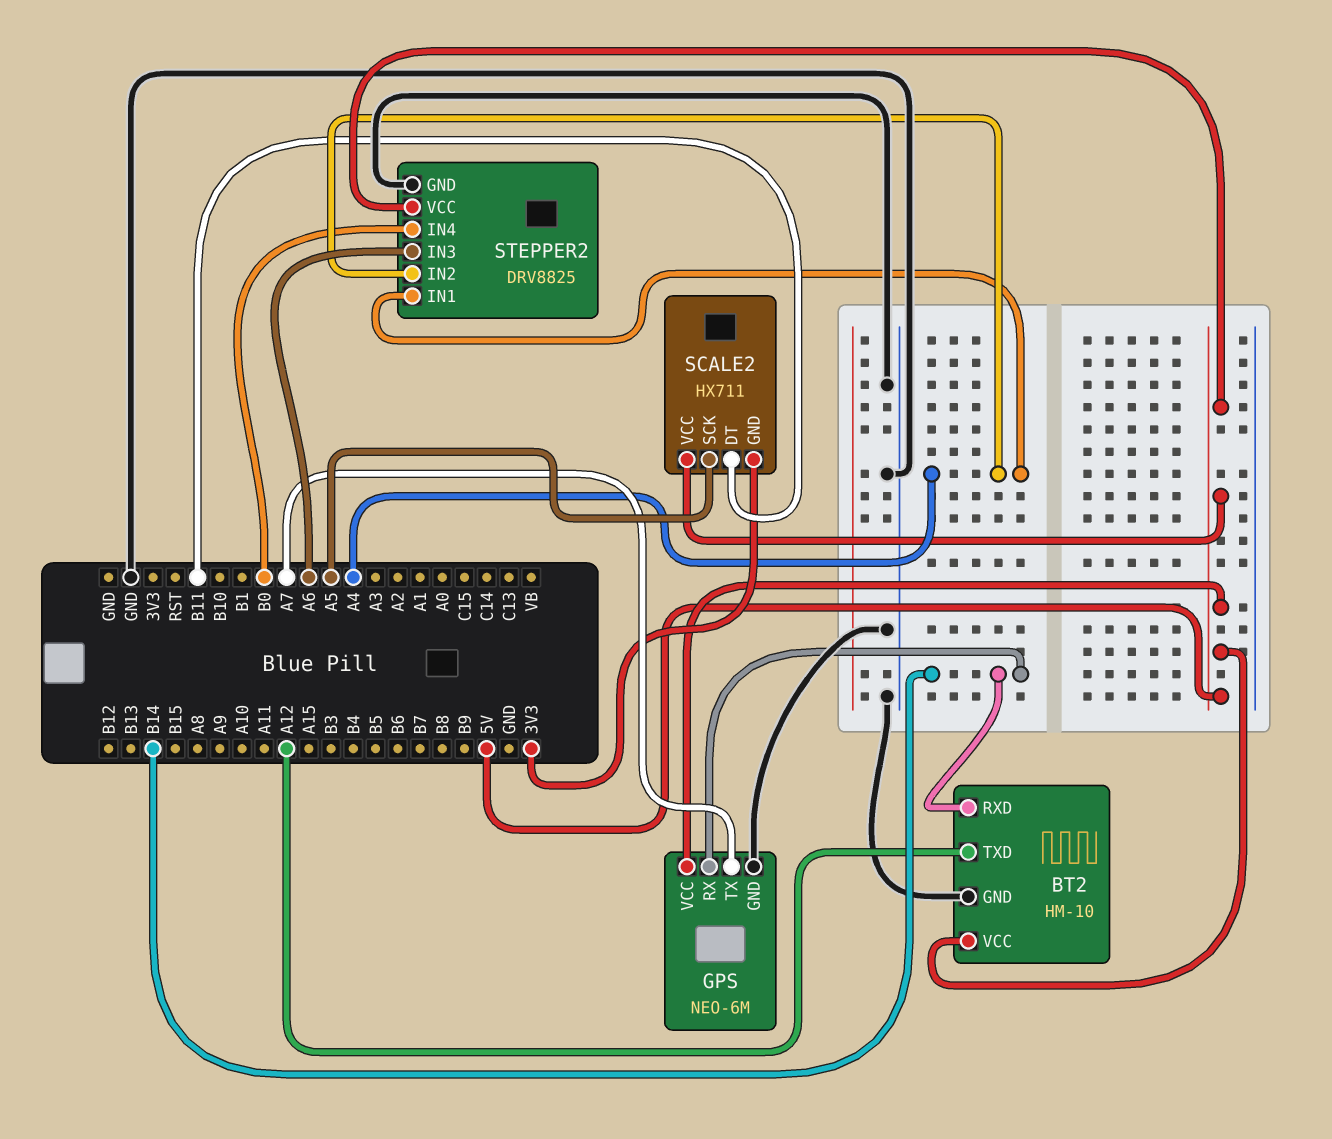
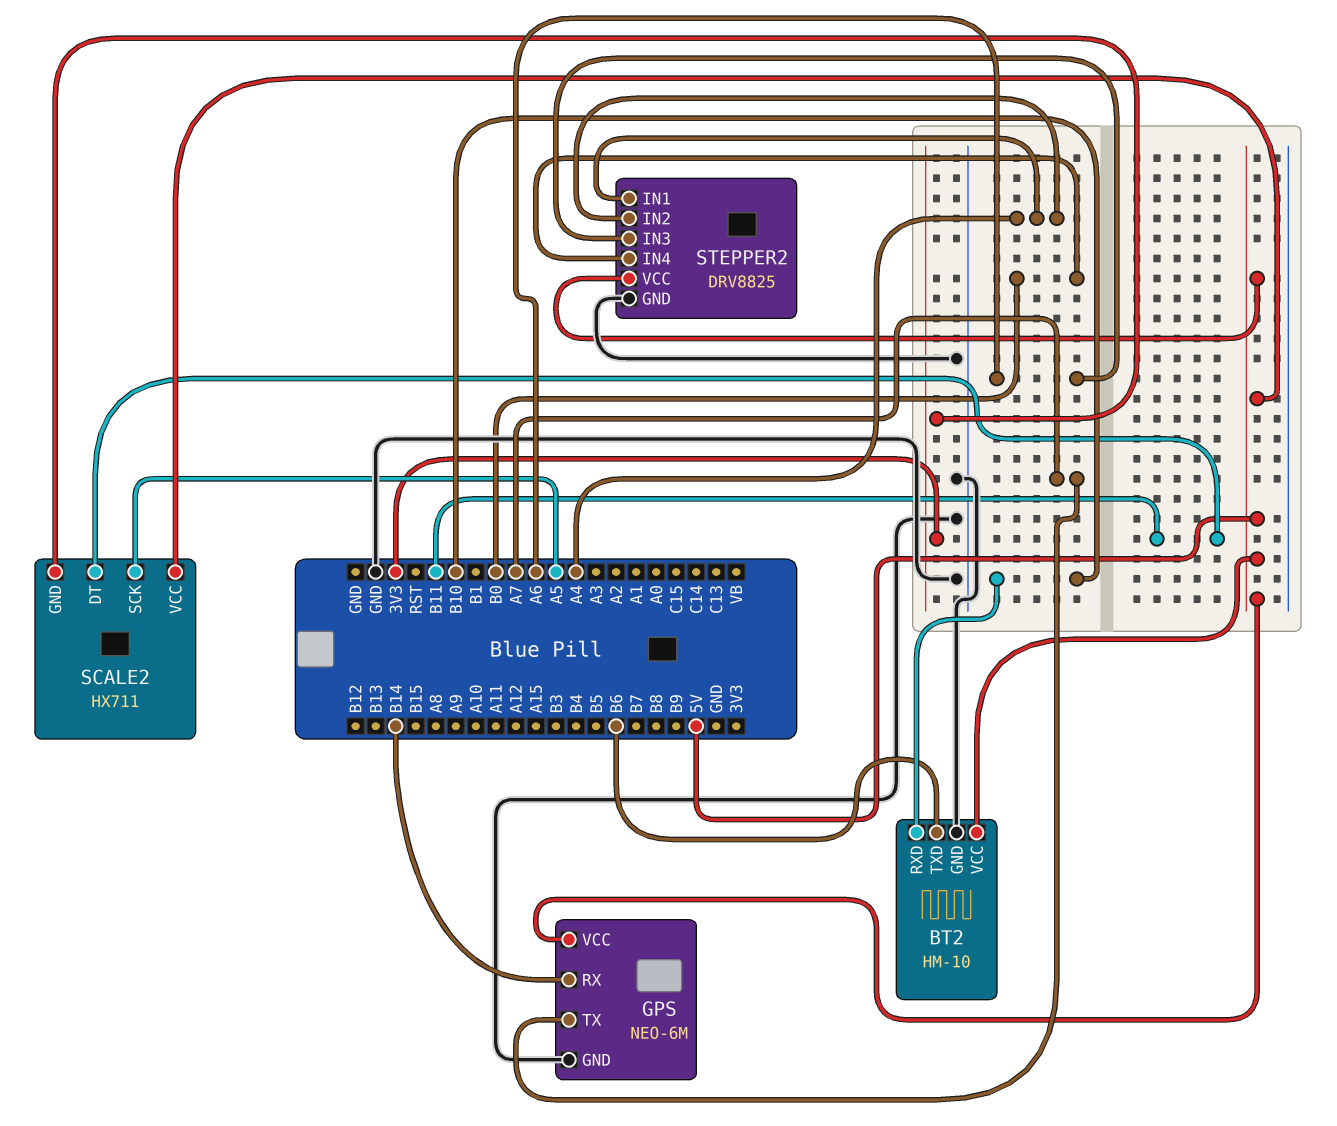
BT2 pin RXD: B14 -> B10
BT2 pin TXD: A12 -> B6

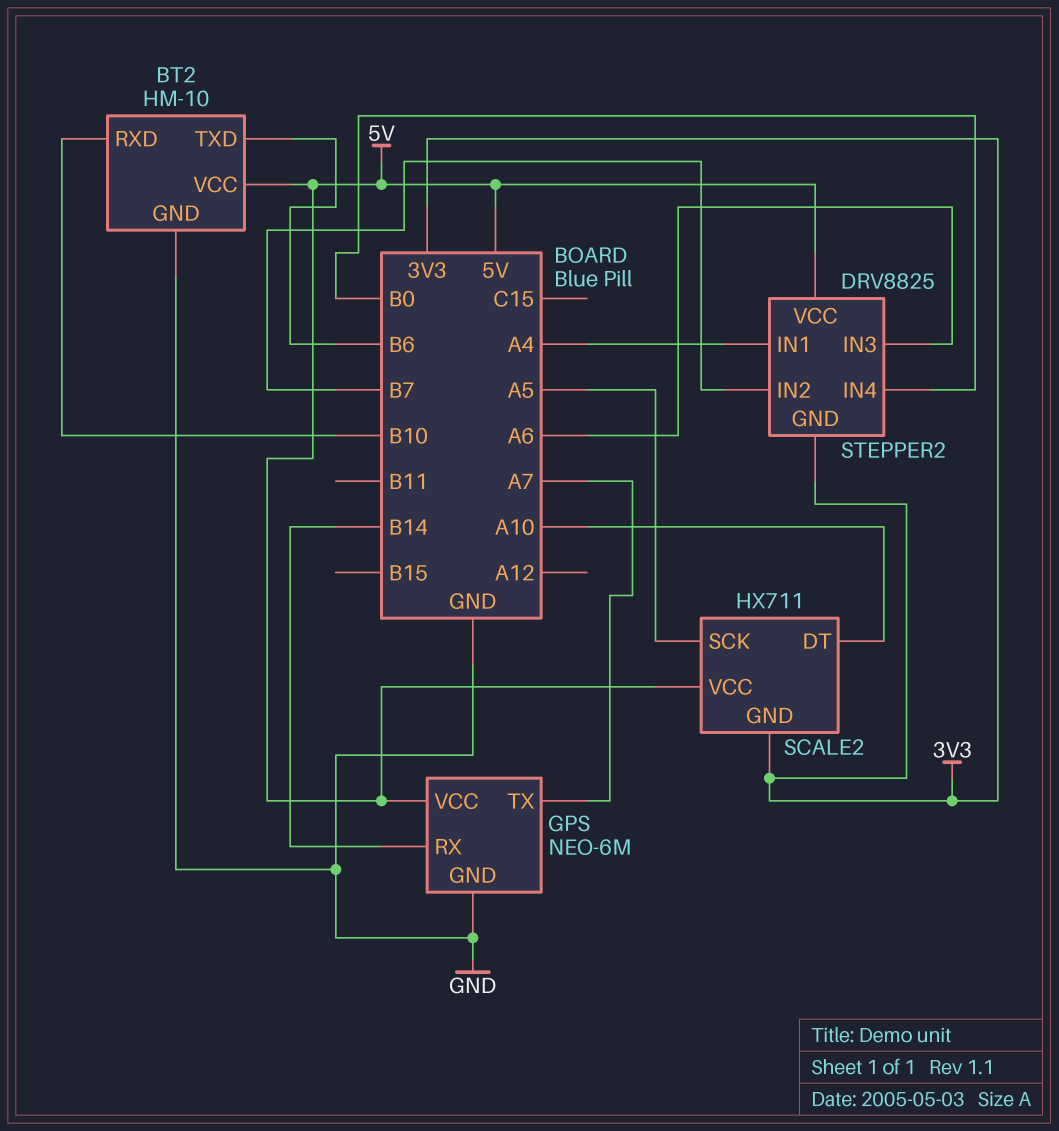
SCALE2 pin DT: B11 -> A10
STEPPER2 pin GND: GND -> 3V3
STEPPER2 pin IN2: A4 -> B7

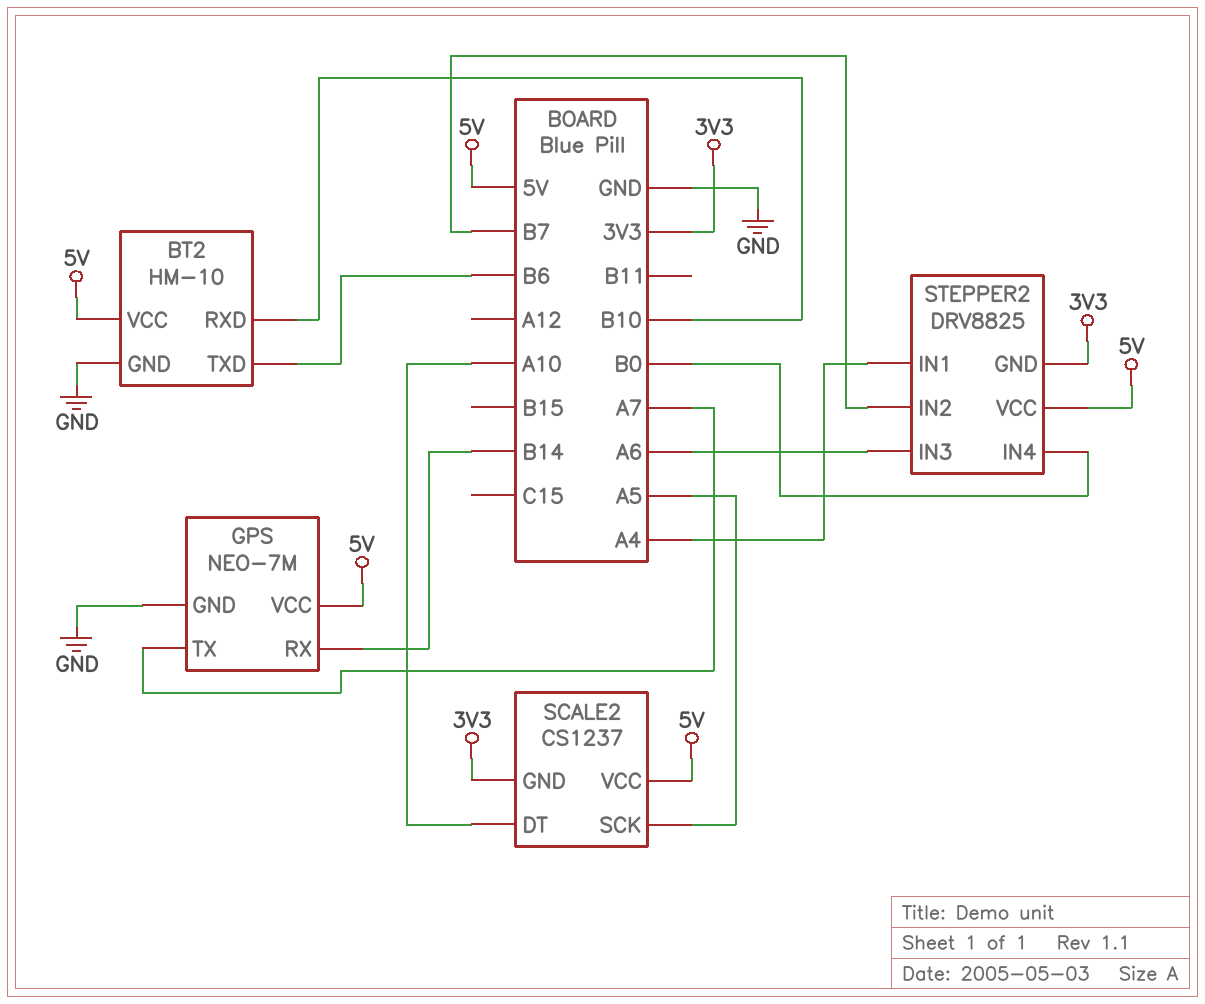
GPS: NEO-6M -> NEO-7M
SCALE2: HX711 -> CS1237

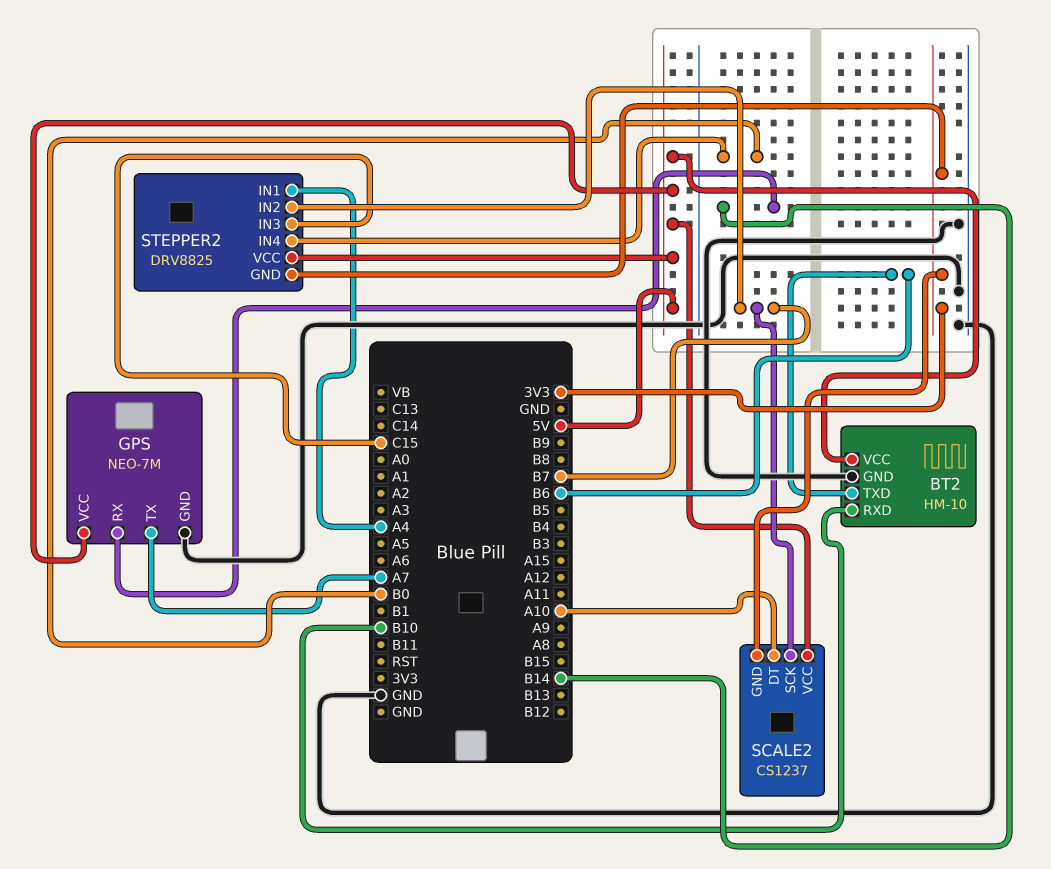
SCALE2 pin SCK: A5 -> B7
STEPPER2 pin IN3: A6 -> C15

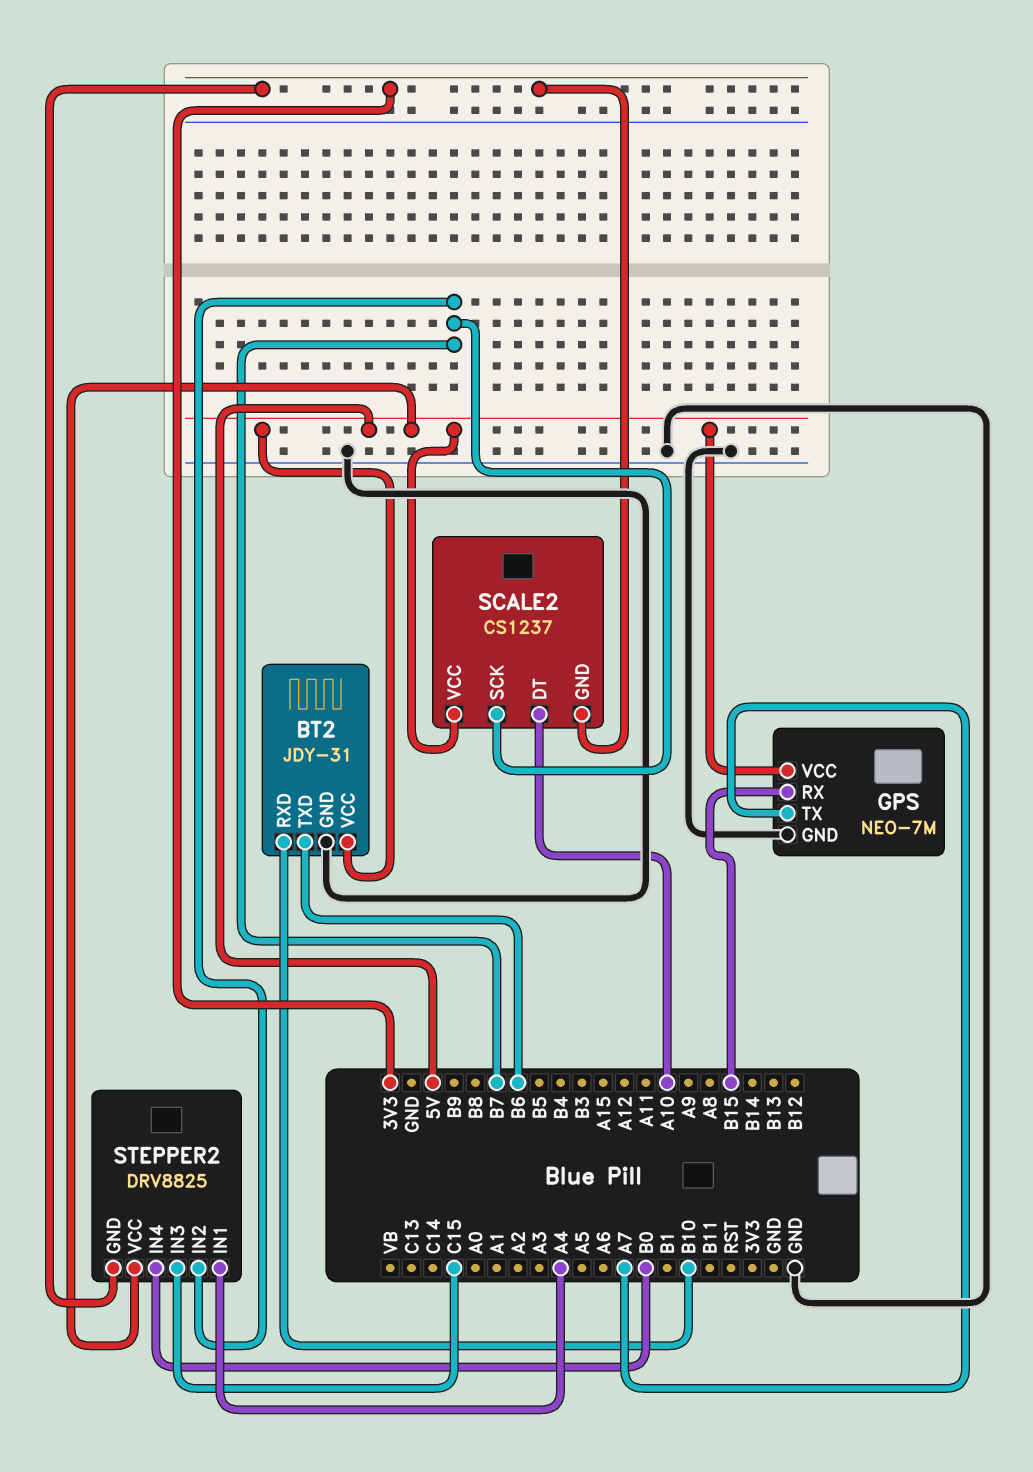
BT2: HM-10 -> JDY-31
GPS pin RX: B14 -> B15

